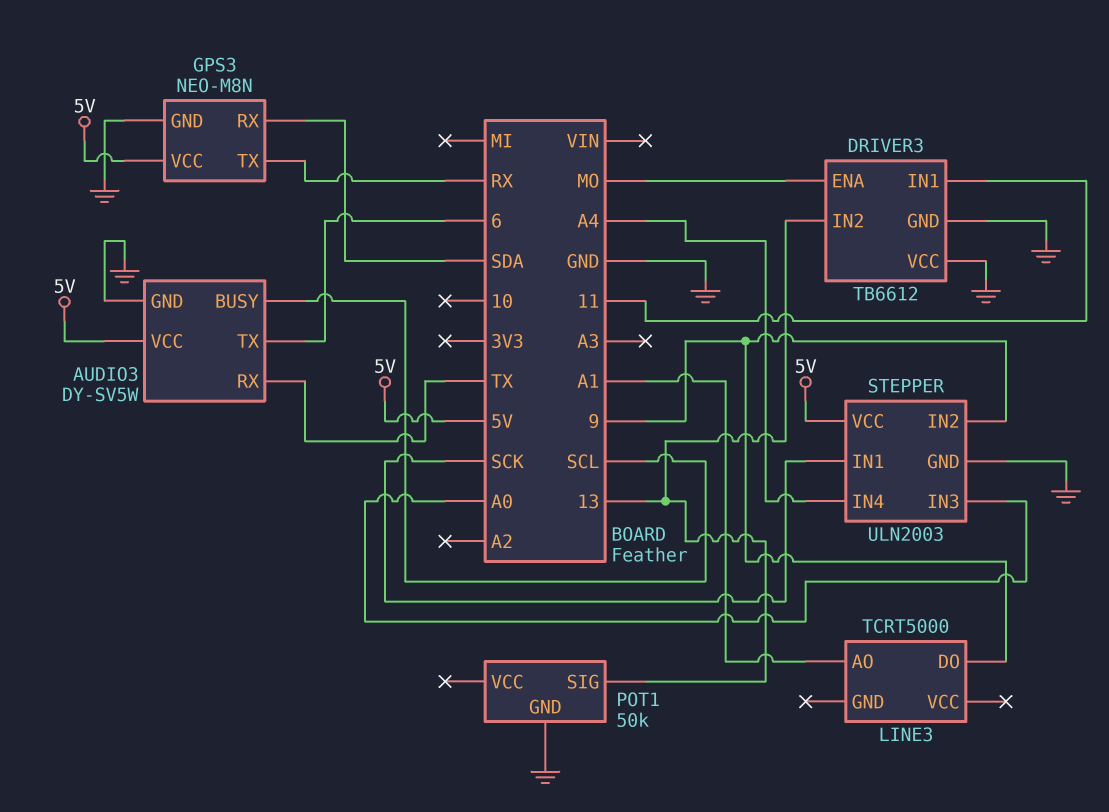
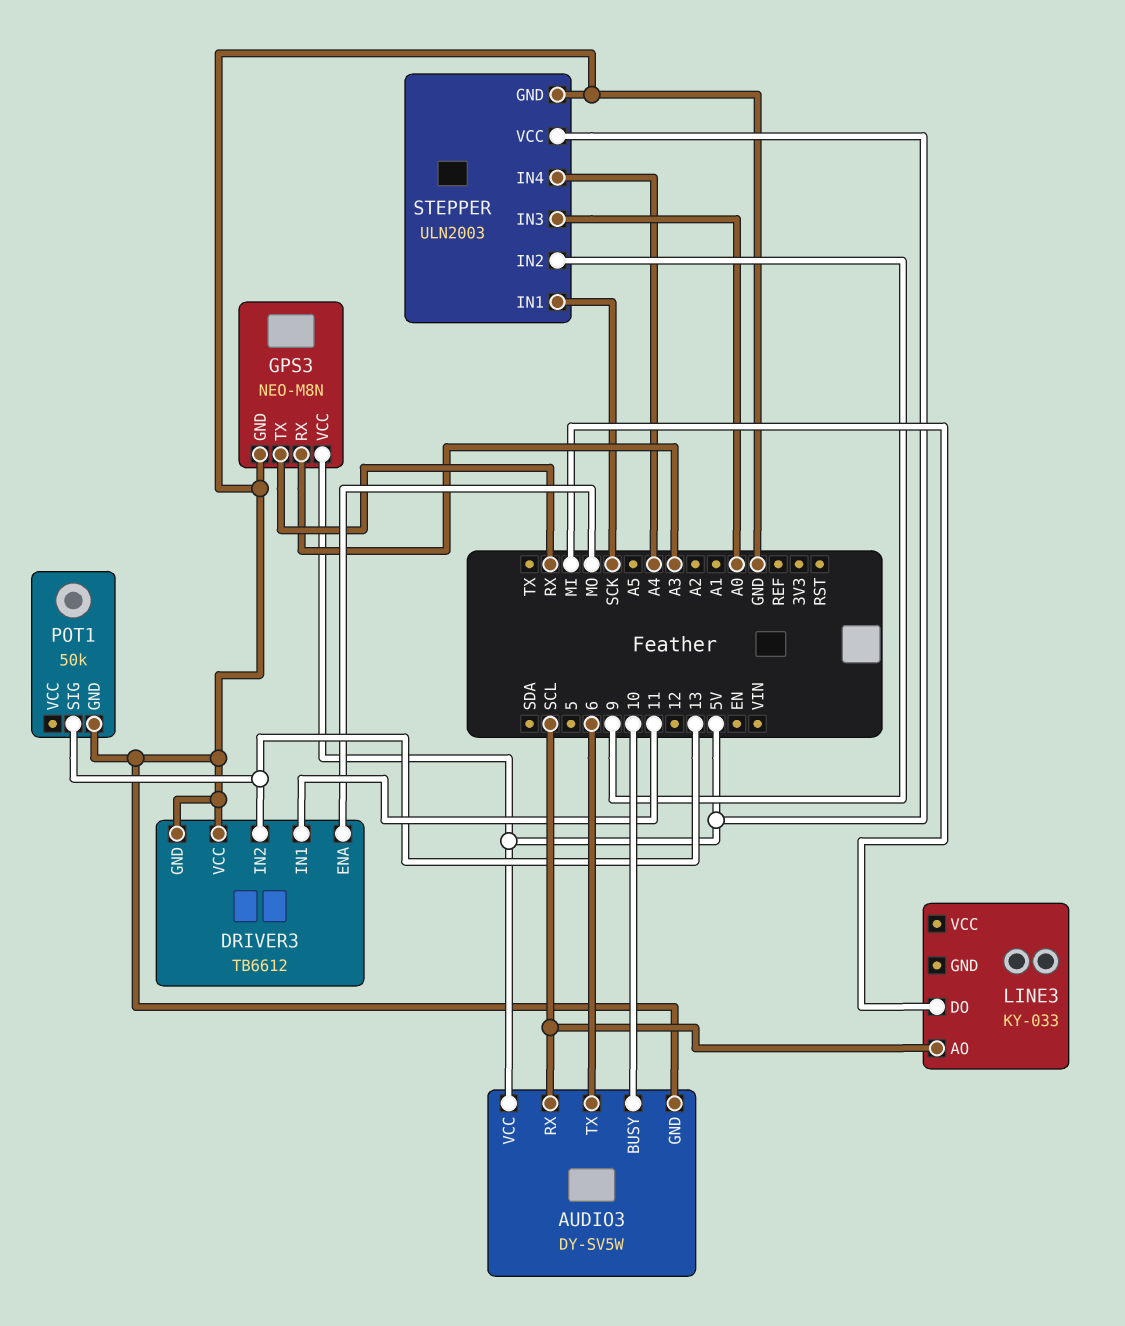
AUDIO3 pin BUSY: SCL -> 10
AUDIO3 pin RX: TX -> SCL
GPS3 pin RX: SDA -> A3
LINE3: TCRT5000 -> KY-033
LINE3 pin AO: A1 -> SCL
LINE3 pin DO: 9 -> MI

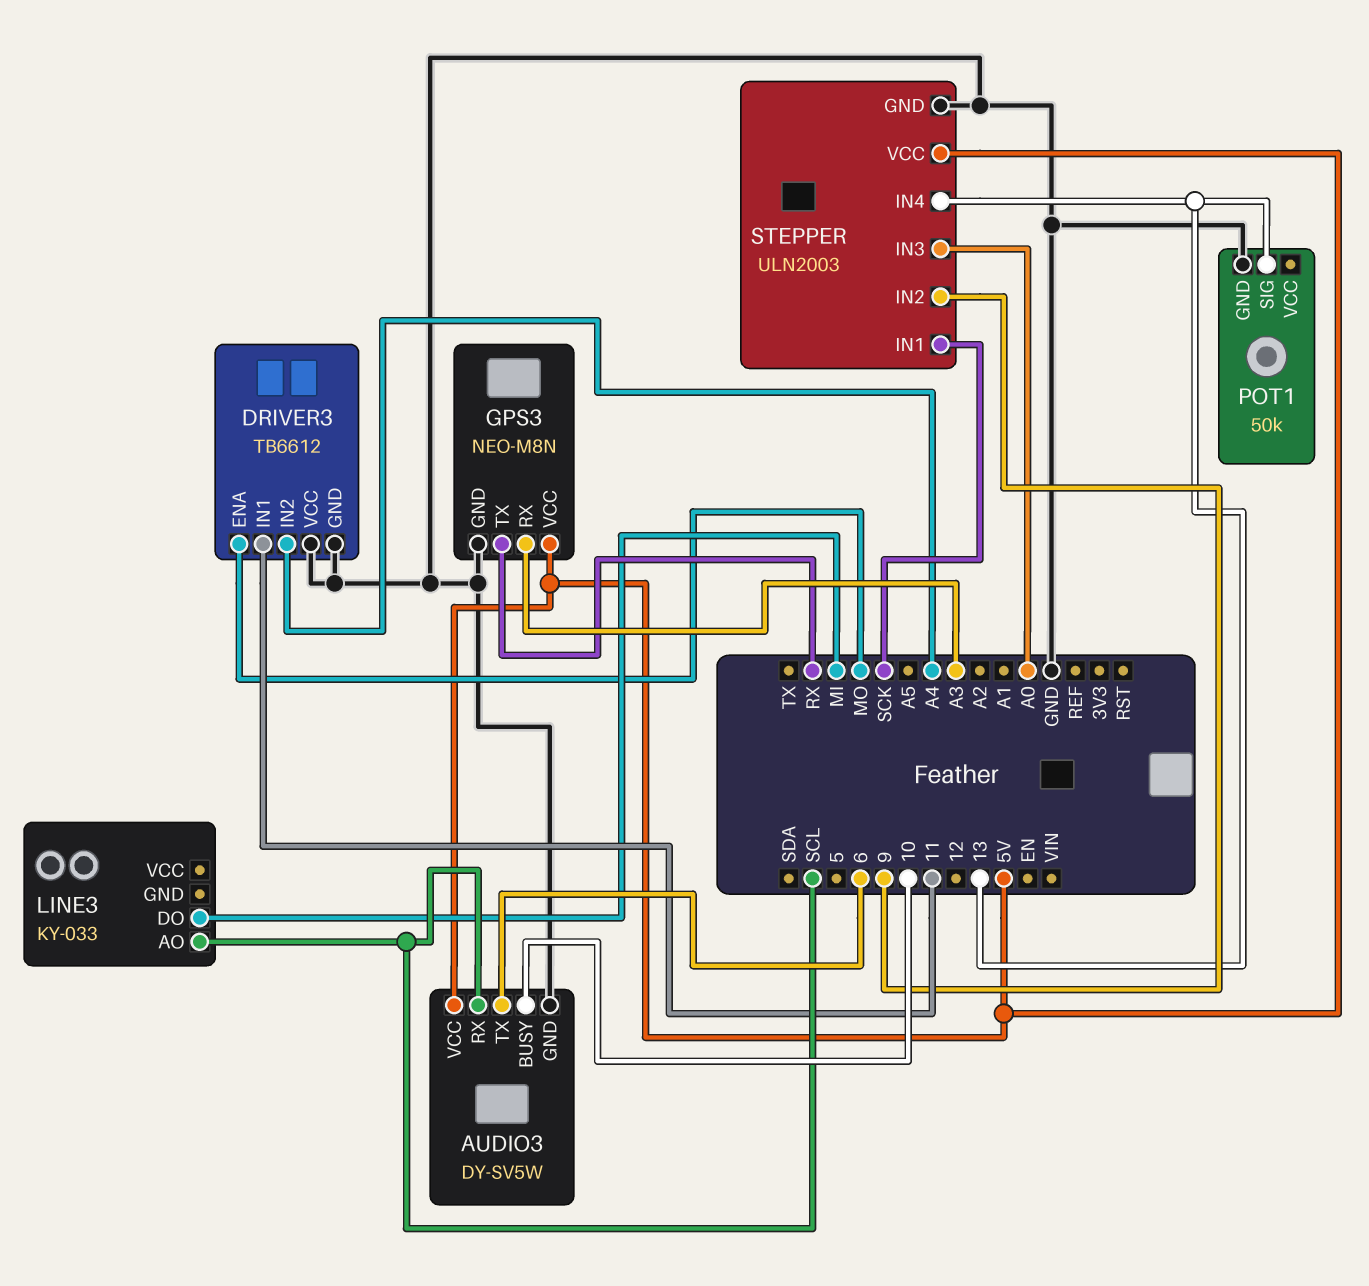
DRIVER3 pin IN2: 13 -> A4
STEPPER pin IN4: A4 -> 13

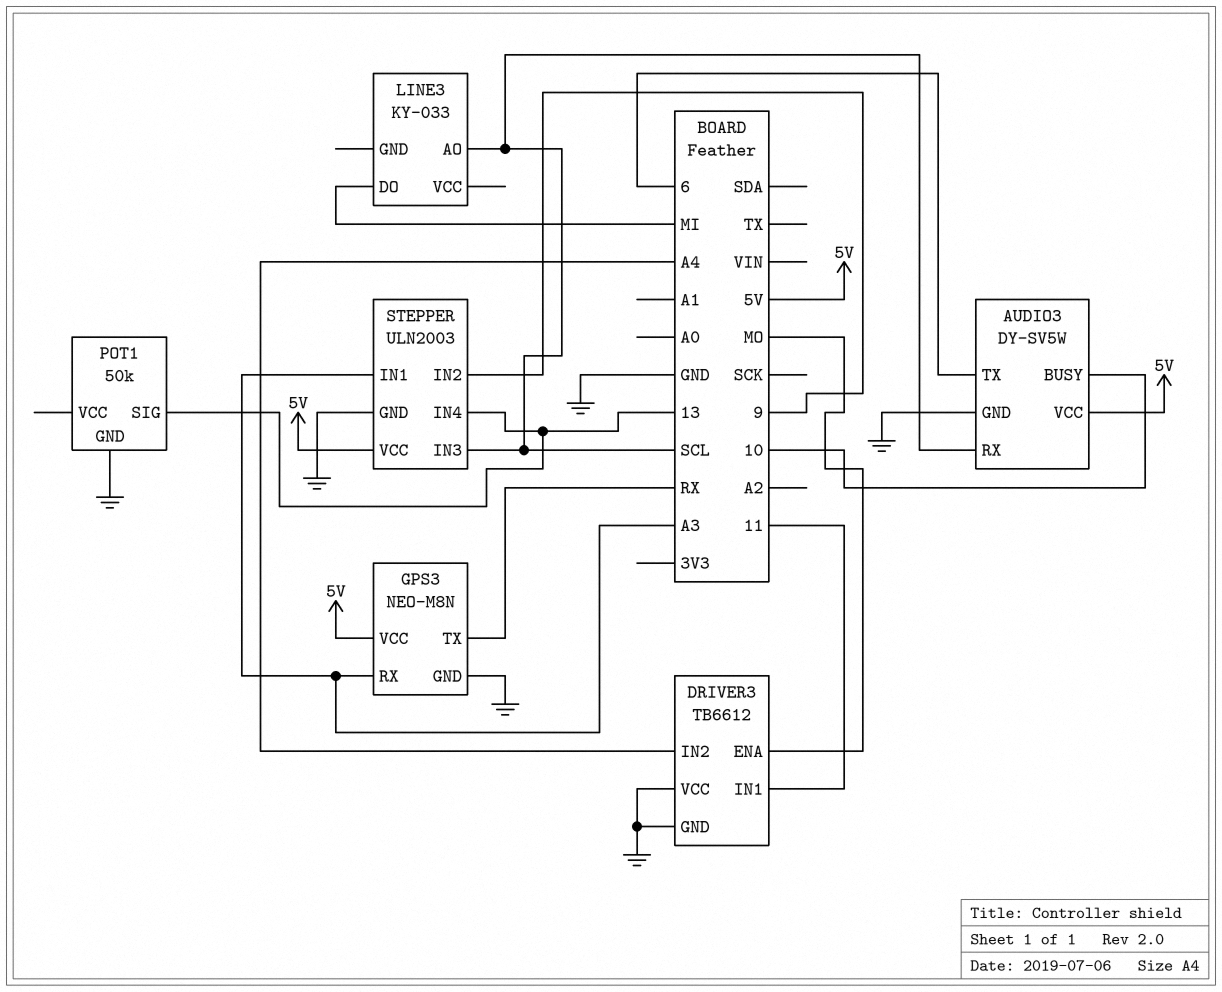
STEPPER pin IN1: SCK -> A3
STEPPER pin IN3: A0 -> SCL

